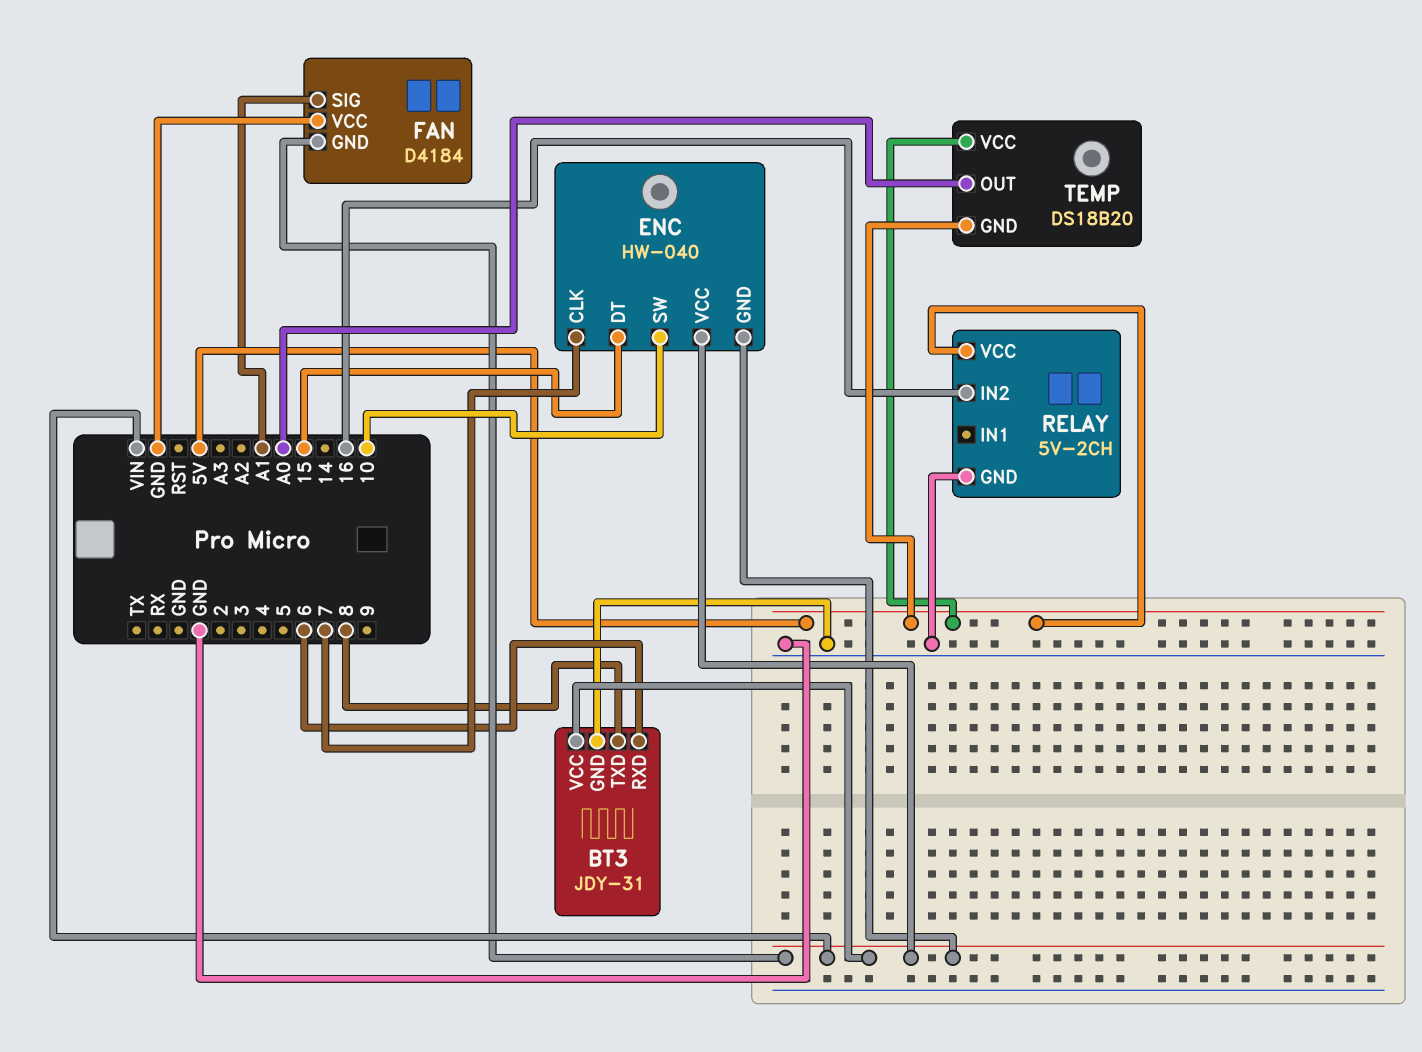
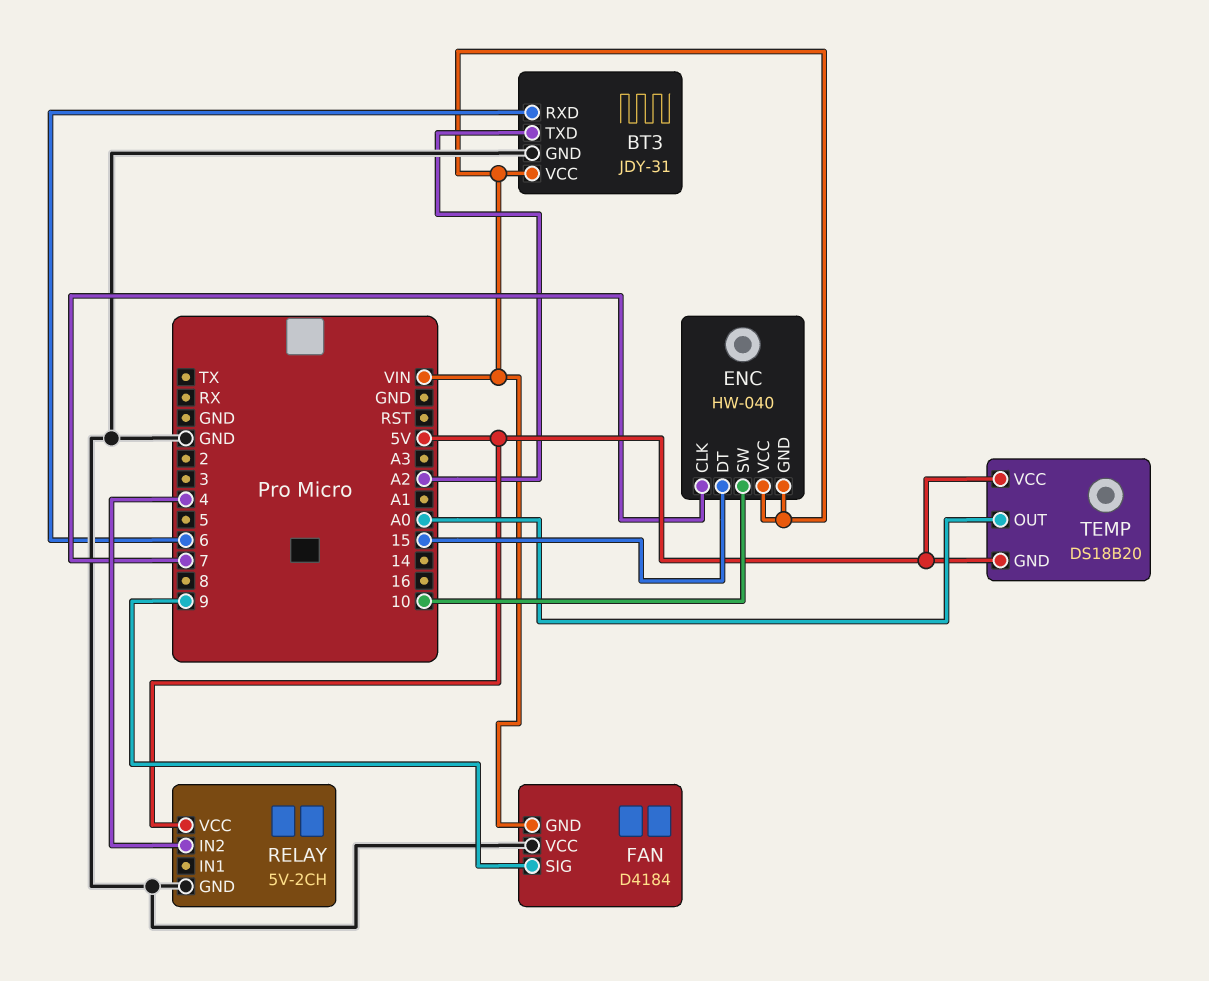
BT3 pin TXD: 8 -> A2
FAN pin SIG: A1 -> 9
RELAY pin IN2: 16 -> 4

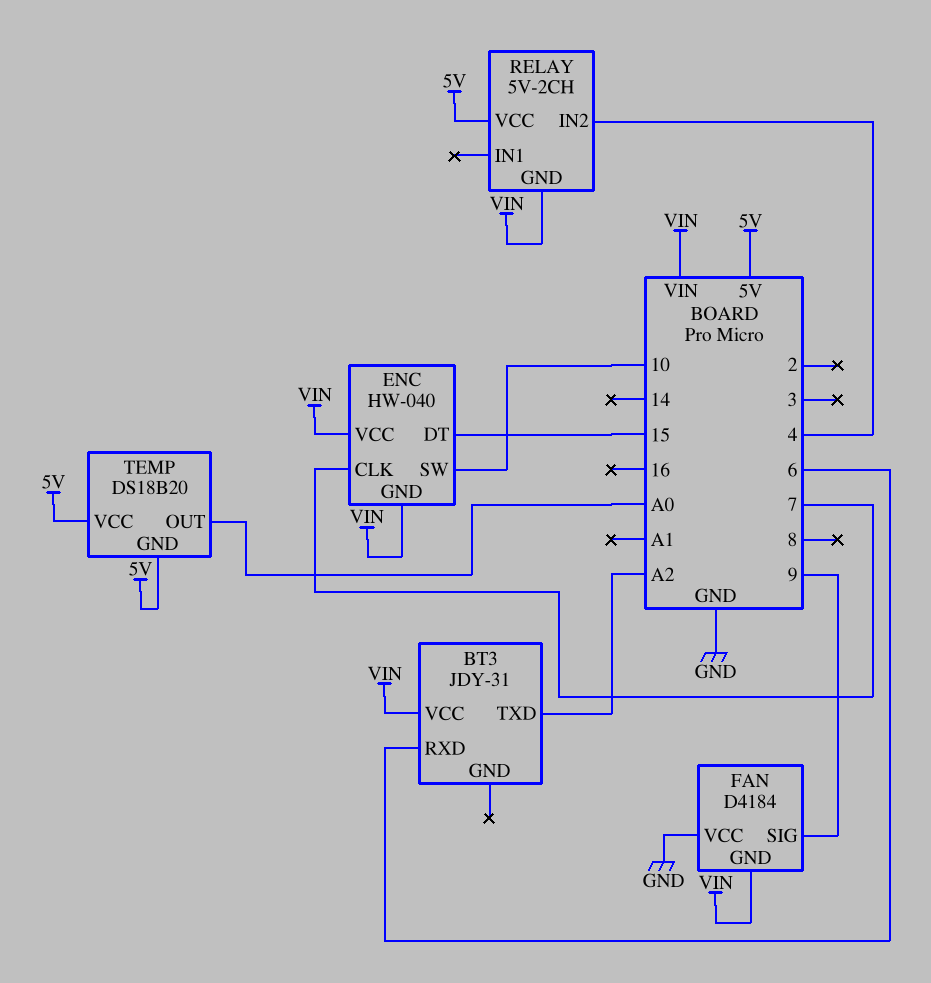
BT3 pin GND: GND -> none
RELAY pin GND: GND -> VIN

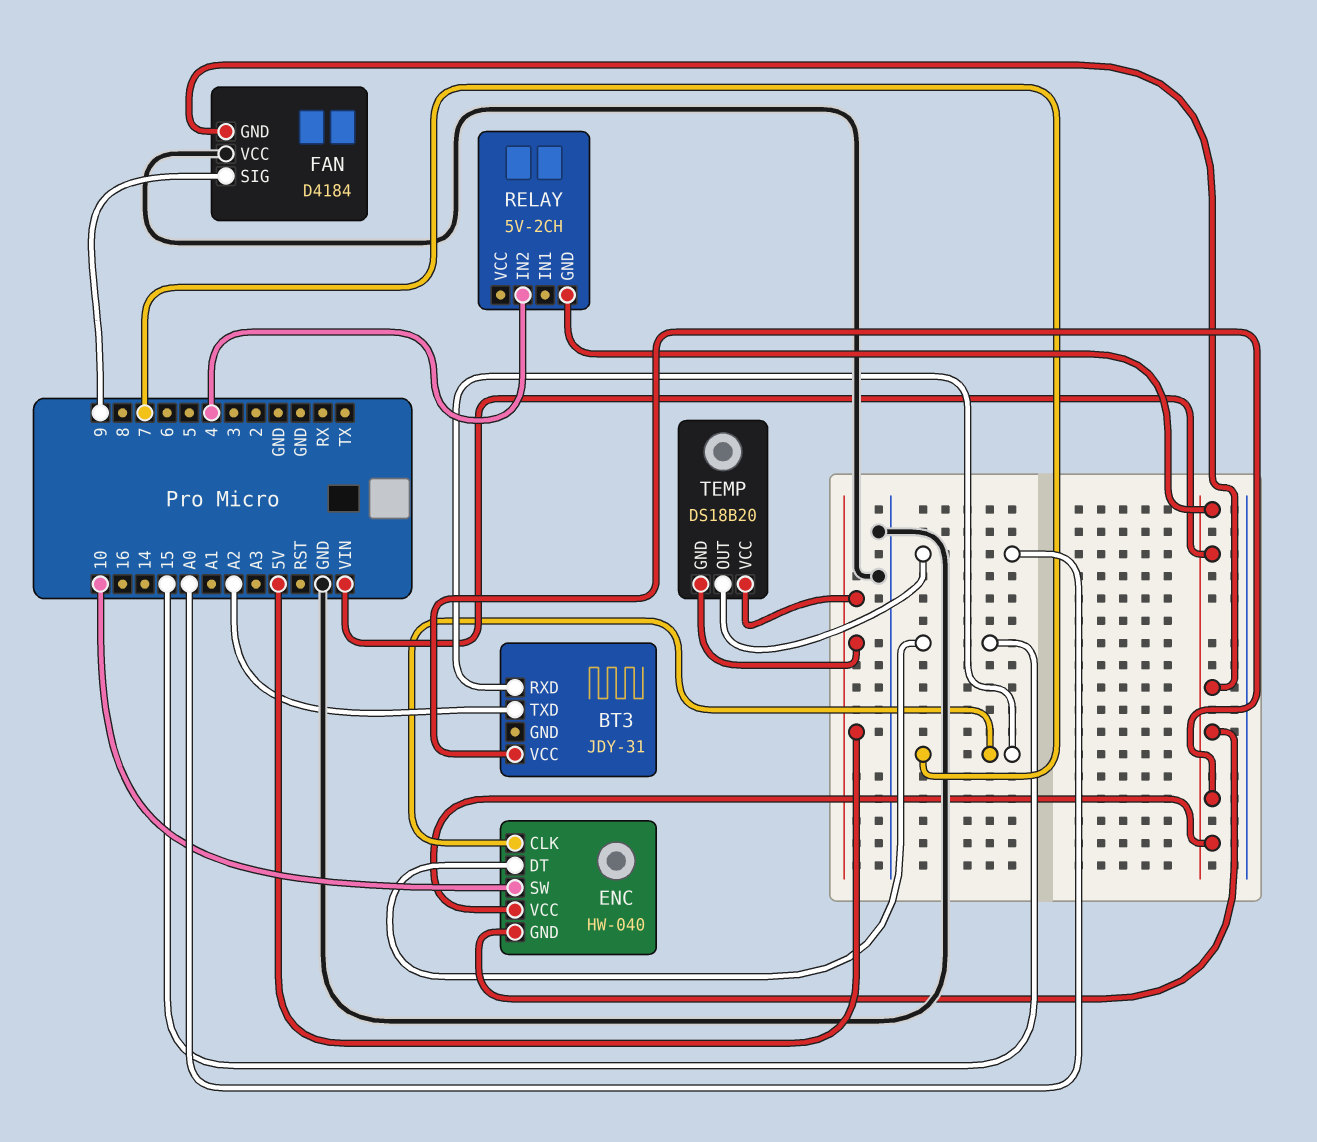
BT3 pin RXD: 6 -> 7
RELAY pin VCC: 5V -> none

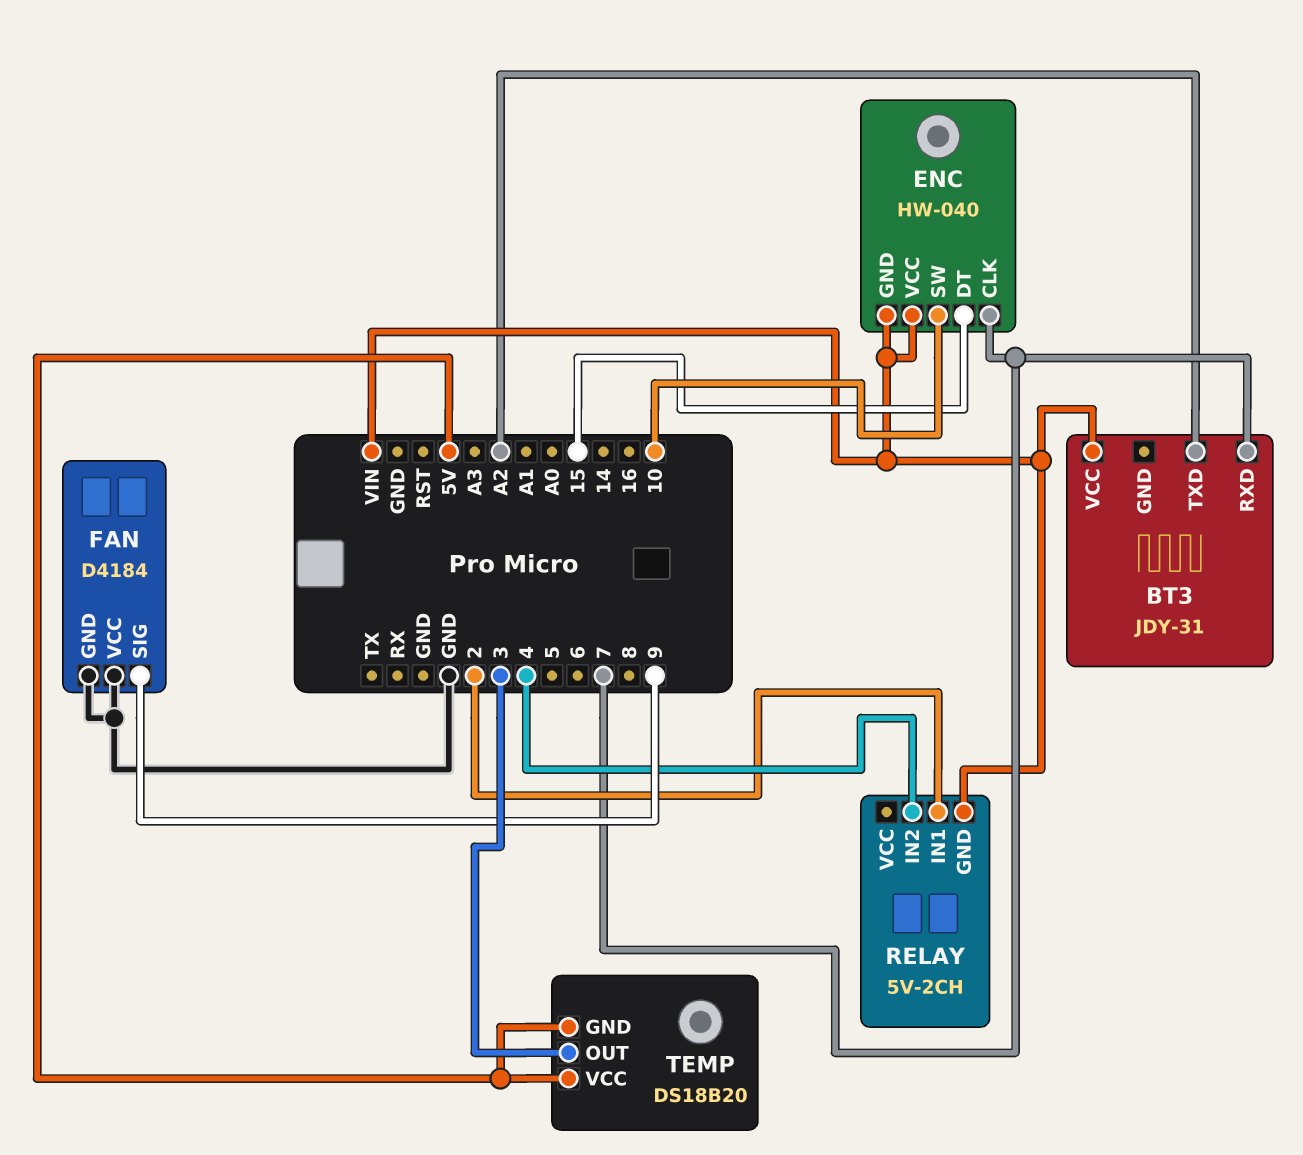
FAN pin GND: VIN -> GND
RELAY pin IN1: none -> 2
TEMP pin OUT: A0 -> 3

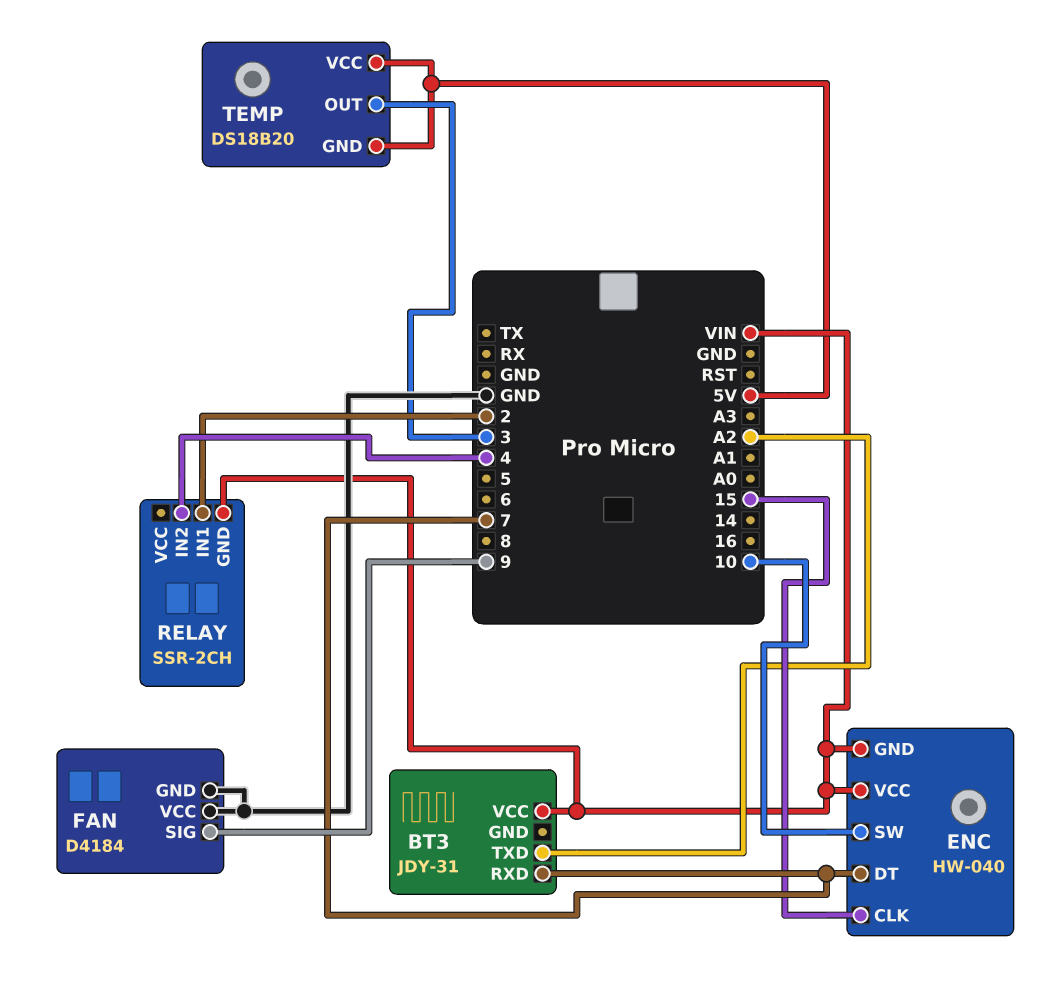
ENC pin CLK: 7 -> 15
ENC pin DT: 15 -> 7
RELAY: 5V-2CH -> SSR-2CH

